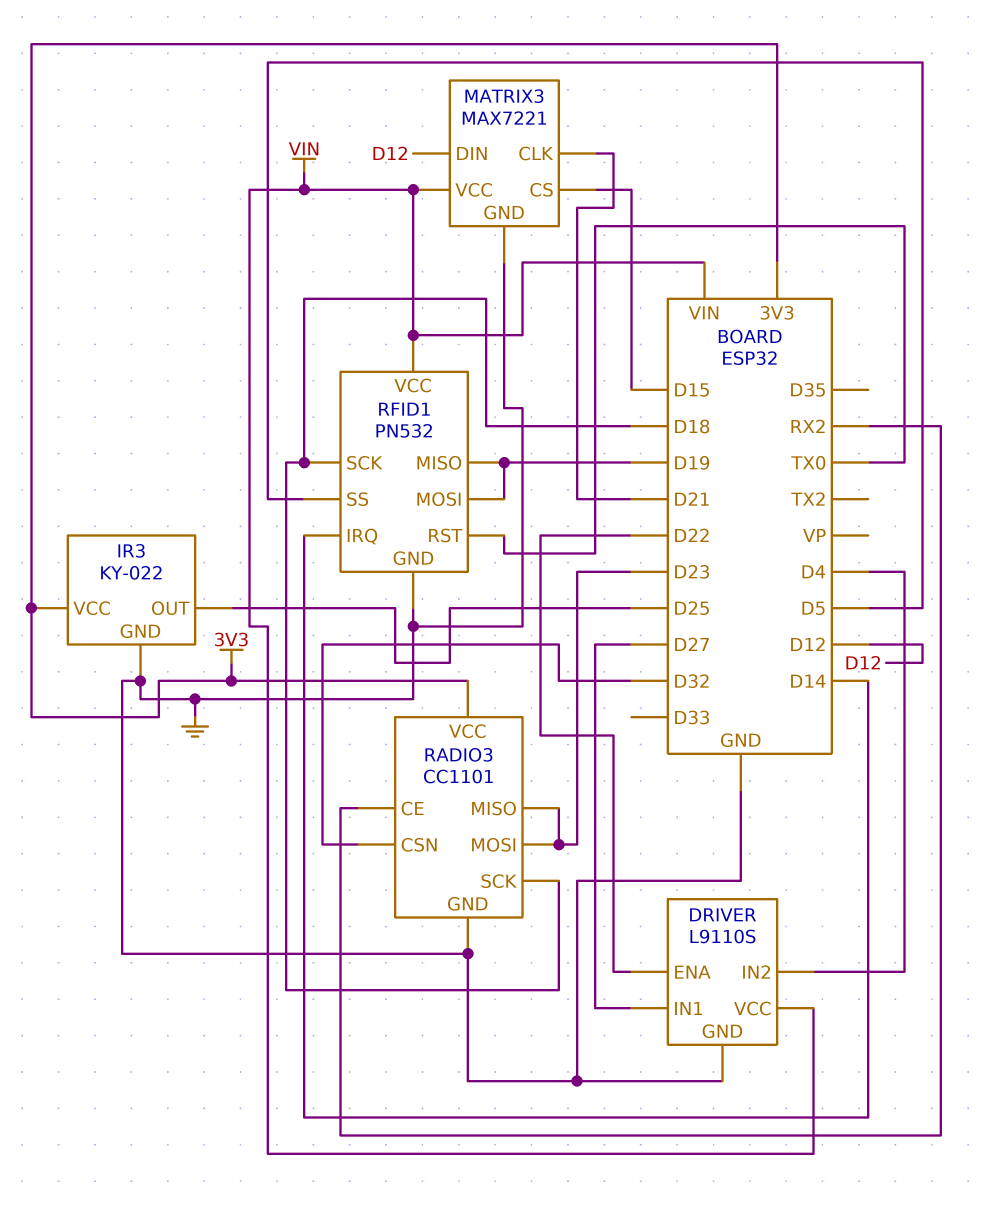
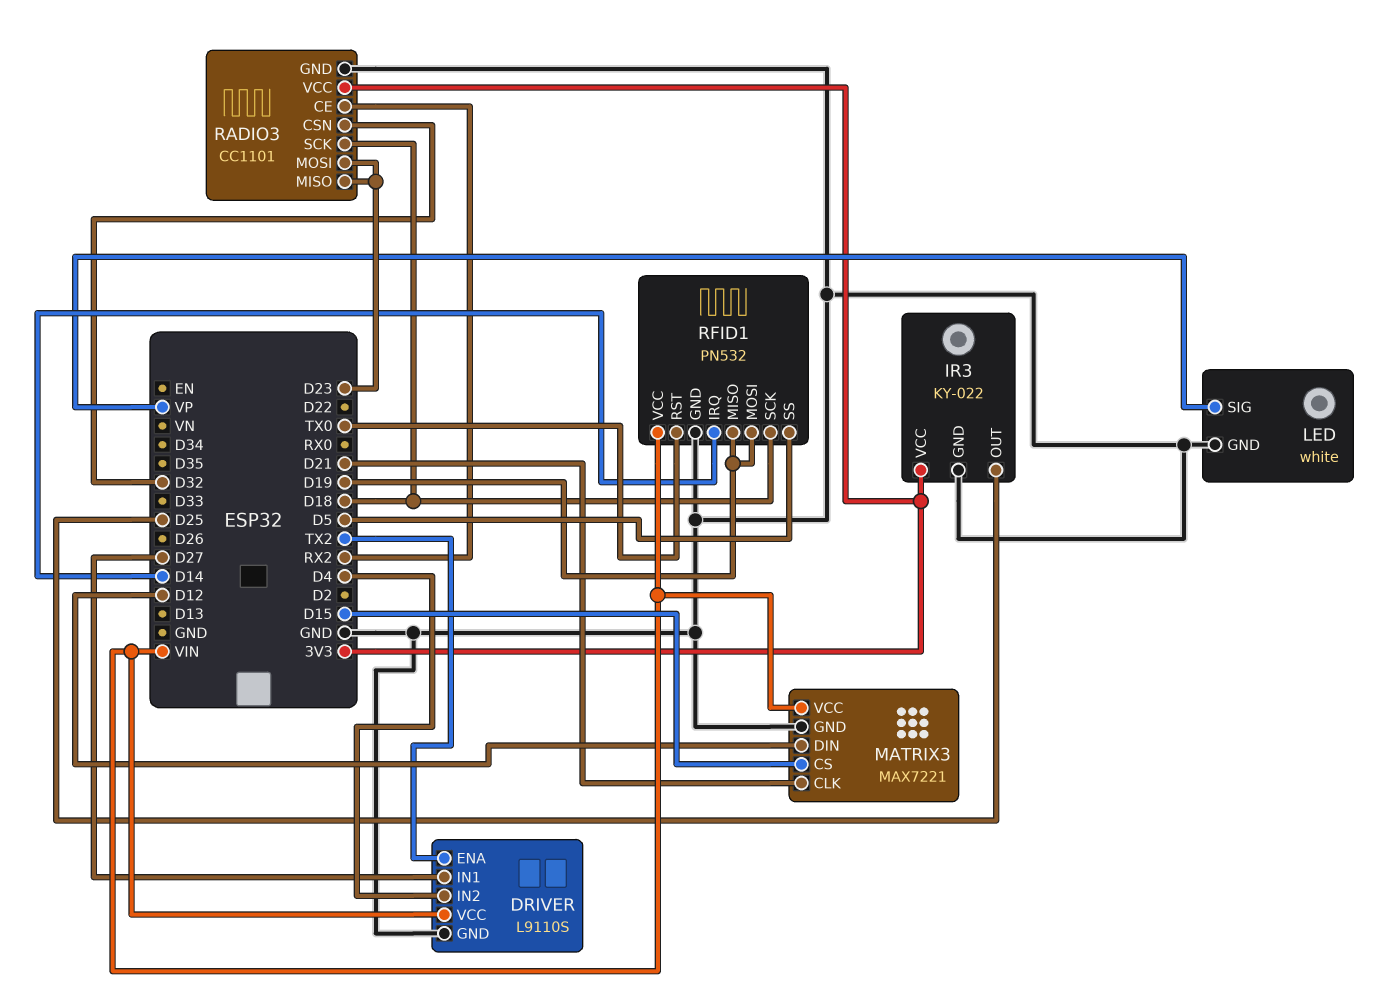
DRIVER pin ENA: D22 -> TX2
LED: none -> white
LED pin GND: none -> GND
LED pin SIG: none -> VP

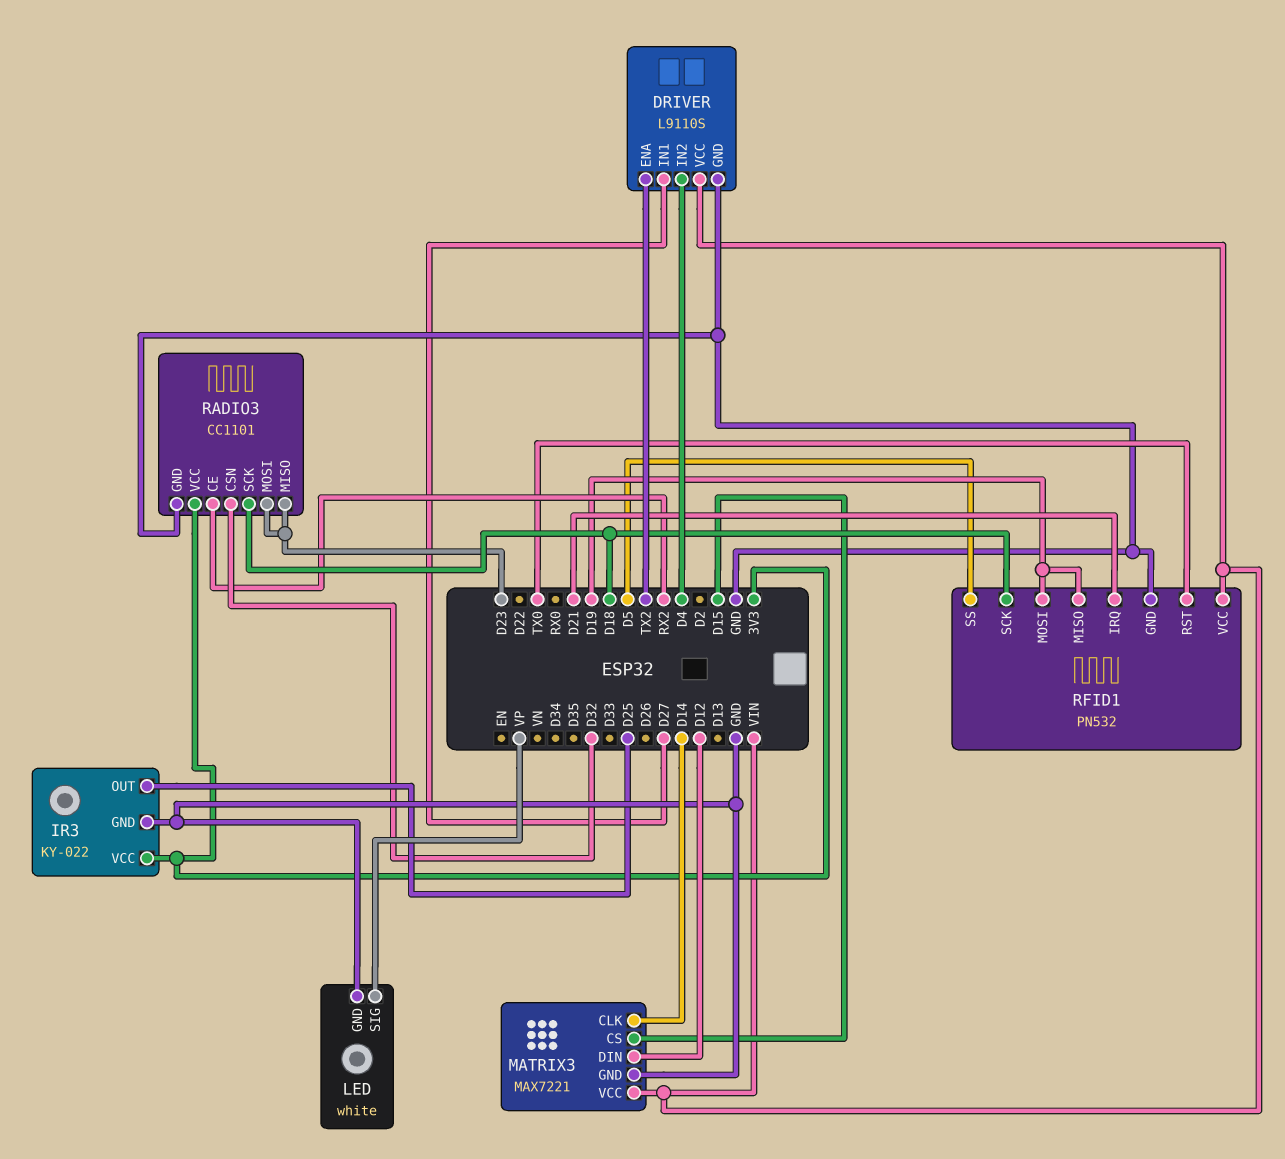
MATRIX3 pin CLK: D21 -> D14
RFID1 pin IRQ: D14 -> D21

